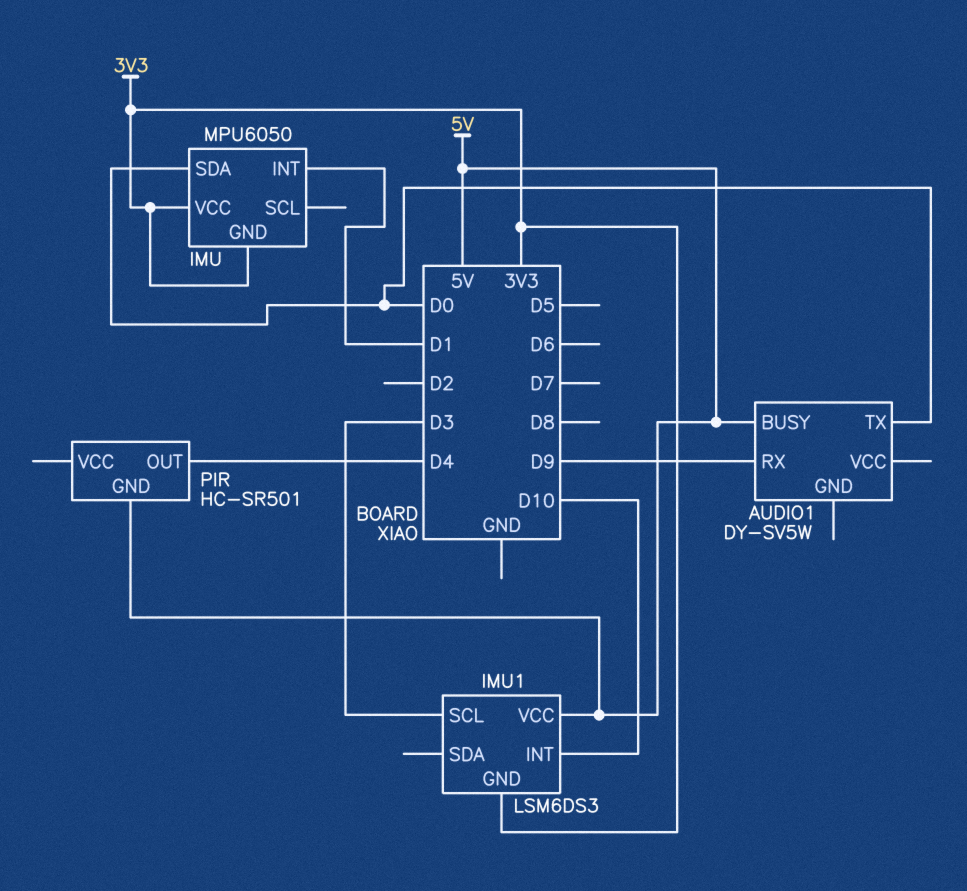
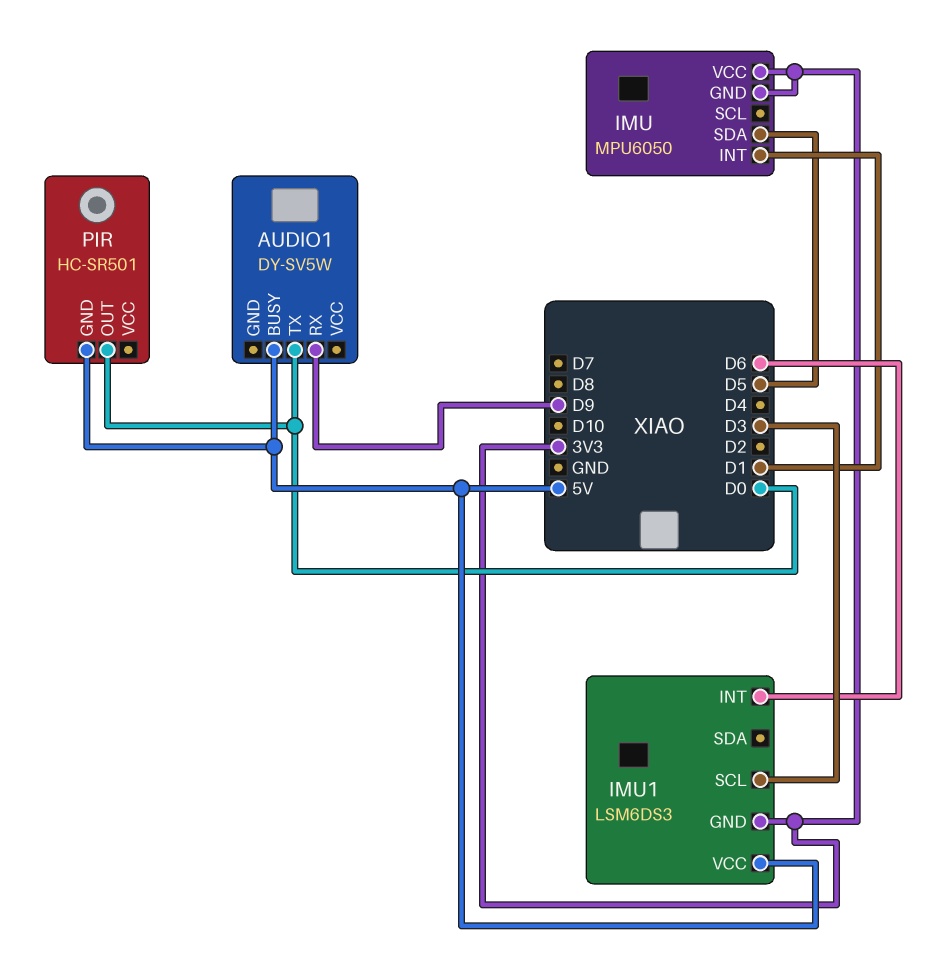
IMU pin SDA: D0 -> D5
IMU1 pin INT: D10 -> D6
PIR pin OUT: D4 -> D0

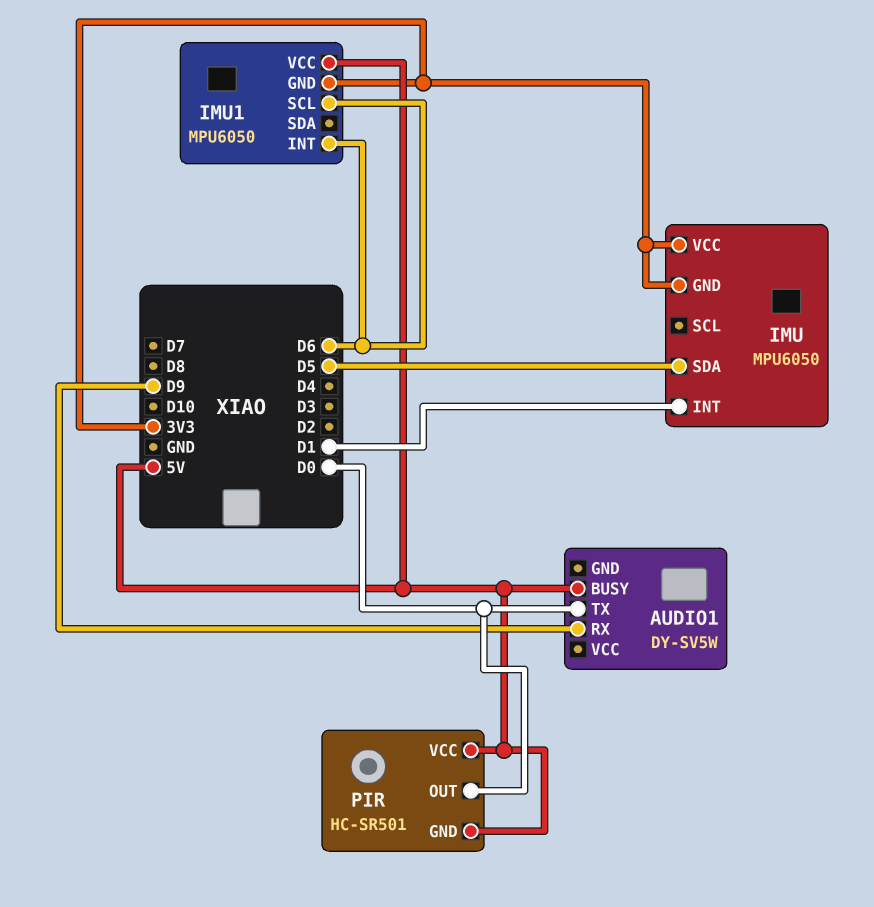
IMU1: LSM6DS3 -> MPU6050
IMU1 pin SCL: D3 -> D6
PIR pin VCC: none -> 5V

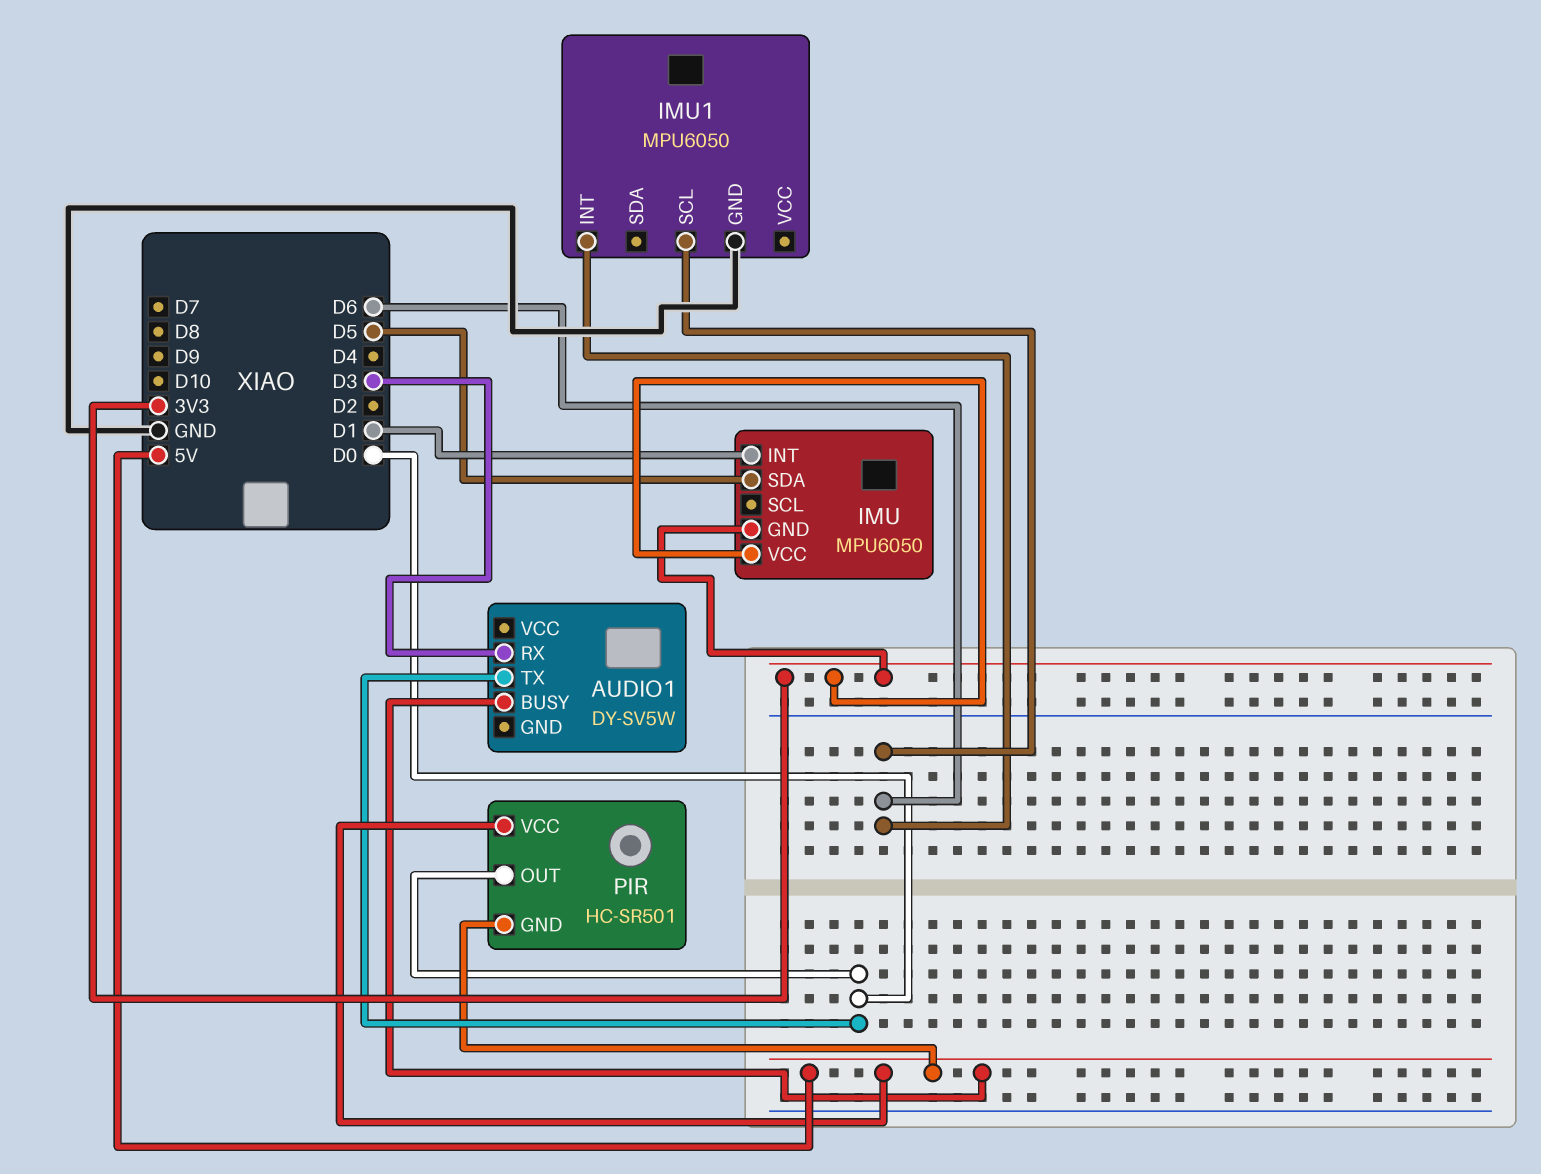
AUDIO1 pin RX: D9 -> D3
IMU1 pin GND: 3V3 -> GND
IMU1 pin VCC: 5V -> none

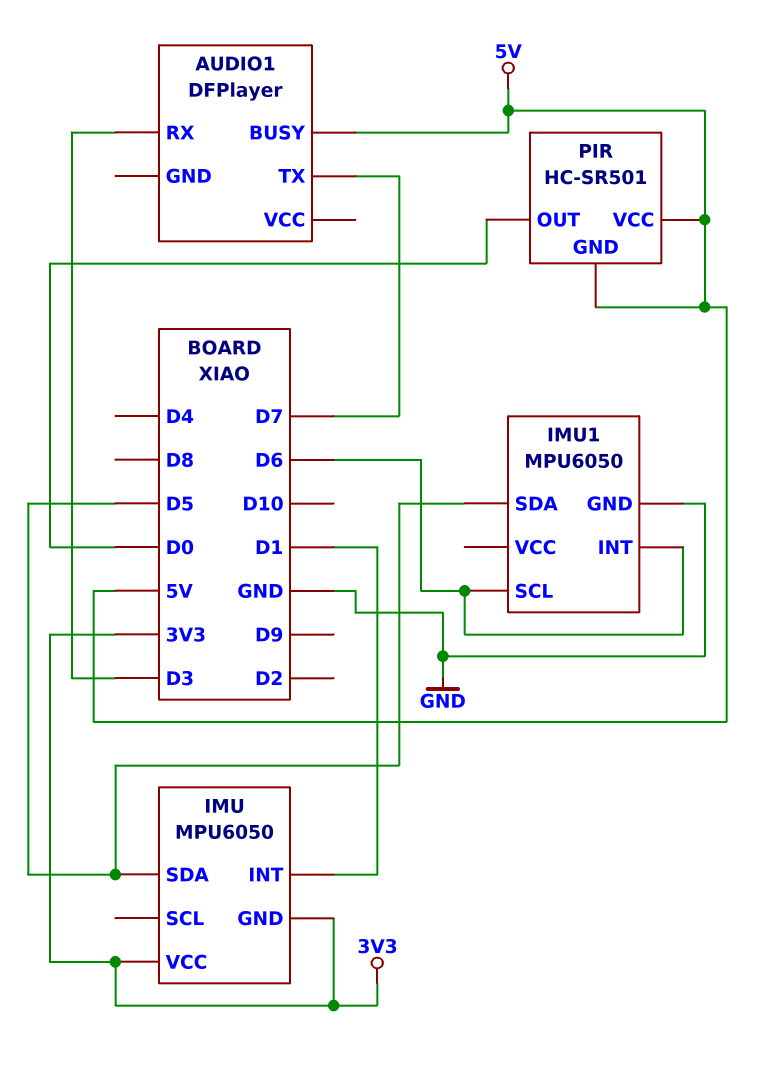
AUDIO1: DY-SV5W -> DFPlayer
AUDIO1 pin TX: D0 -> D7
IMU1 pin SDA: none -> D5

